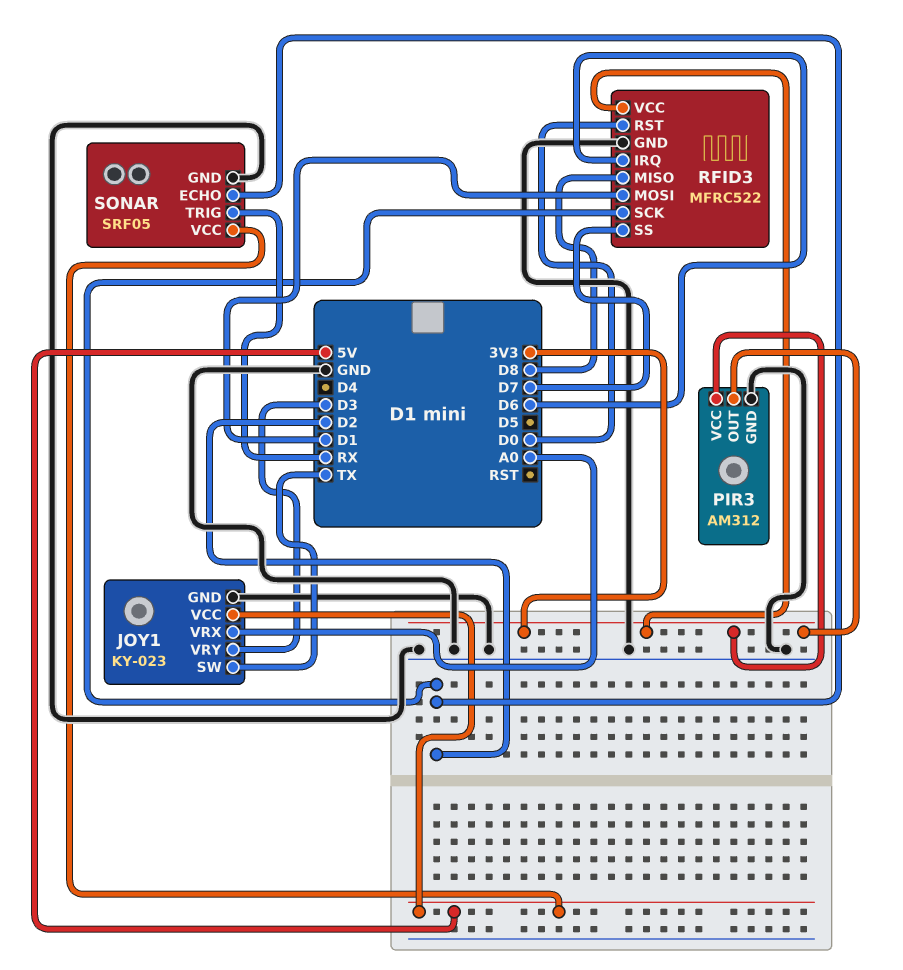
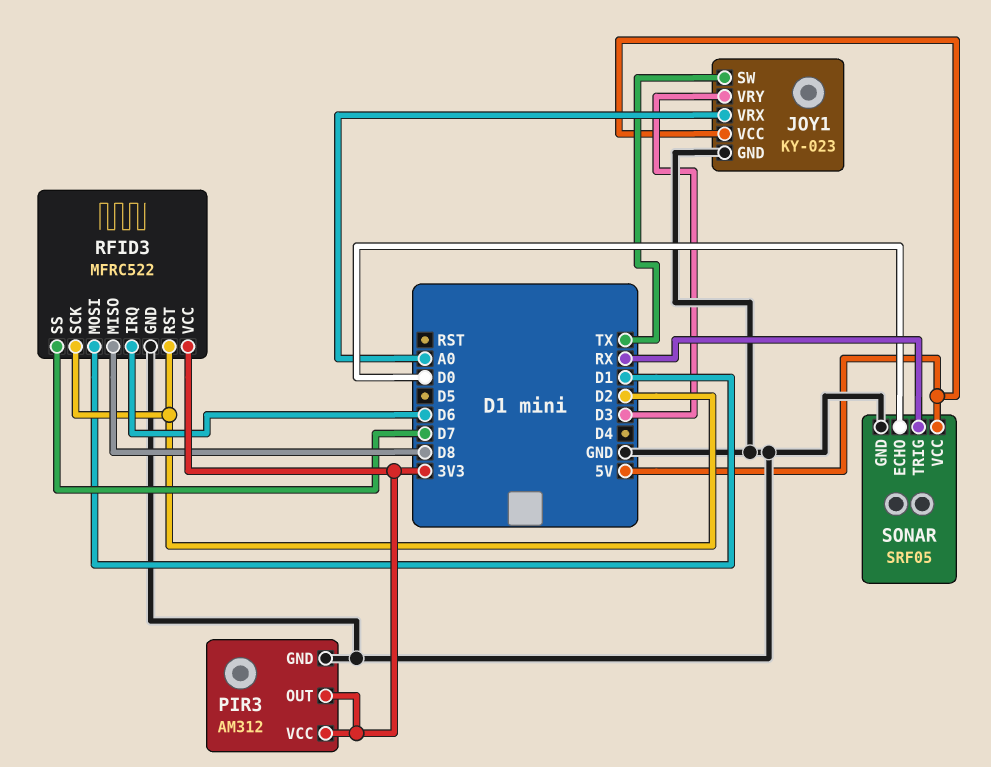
RFID3 pin RST: D0 -> D2
SONAR pin ECHO: D2 -> D0

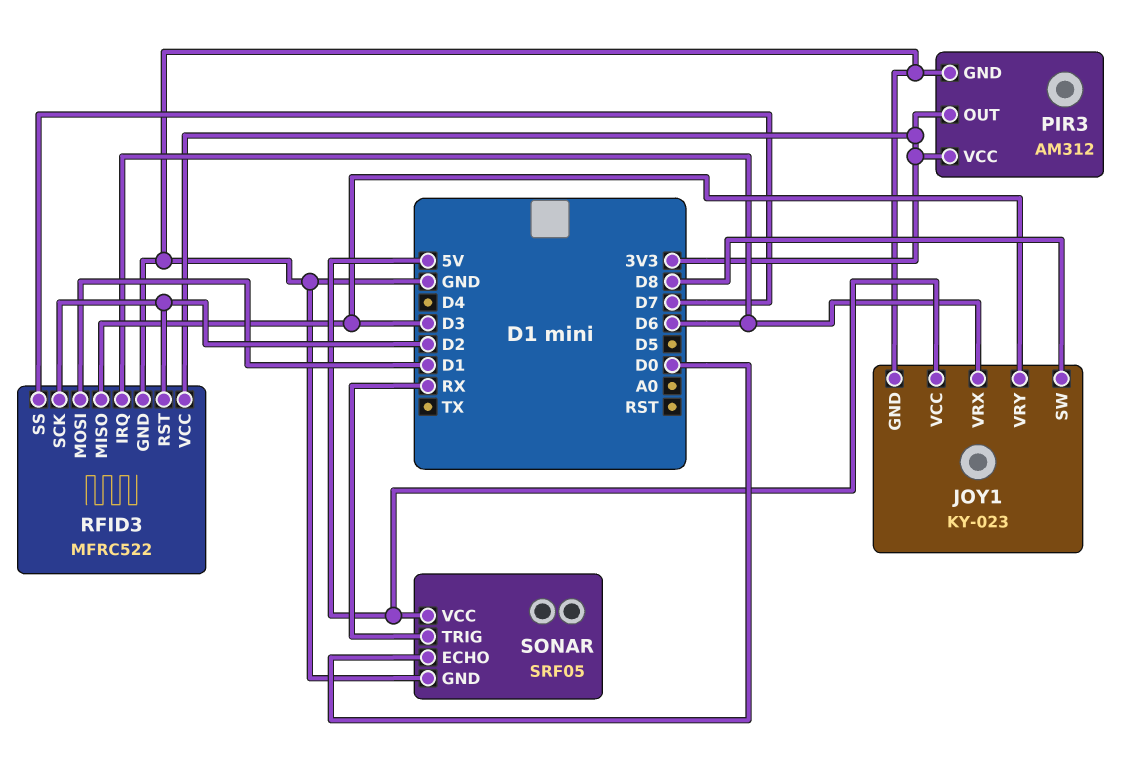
JOY1 pin SW: TX -> D8
JOY1 pin VRX: A0 -> D6
RFID3 pin MISO: D8 -> D3

